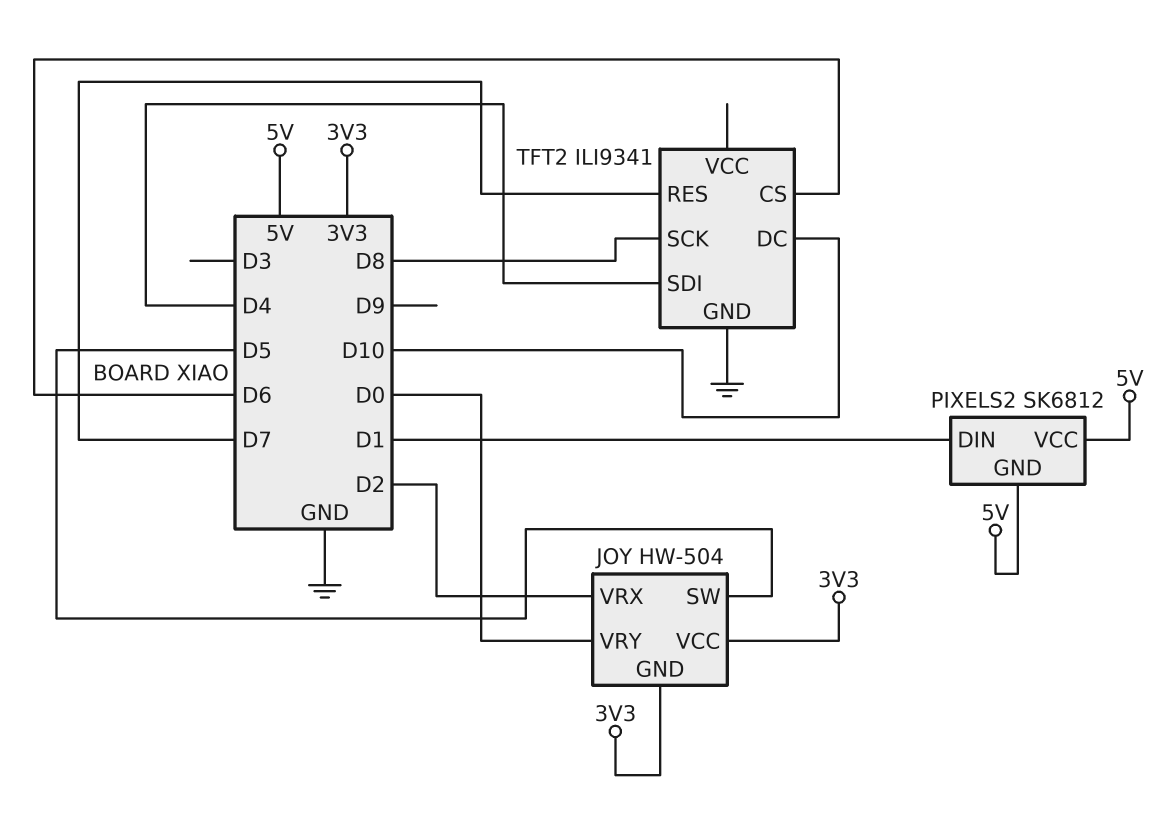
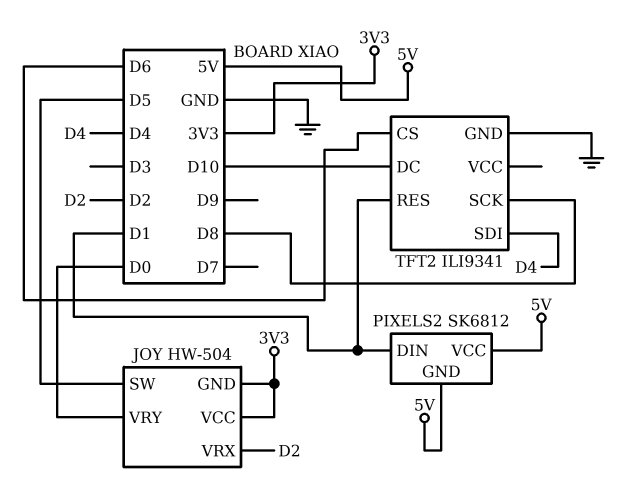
TFT2 pin RES: D7 -> D1

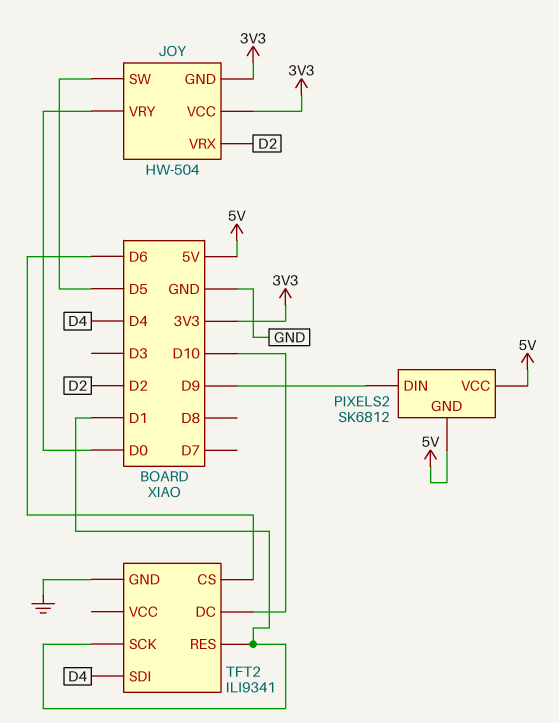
PIXELS2 pin DIN: D1 -> D9
TFT2 pin SCK: D8 -> D1

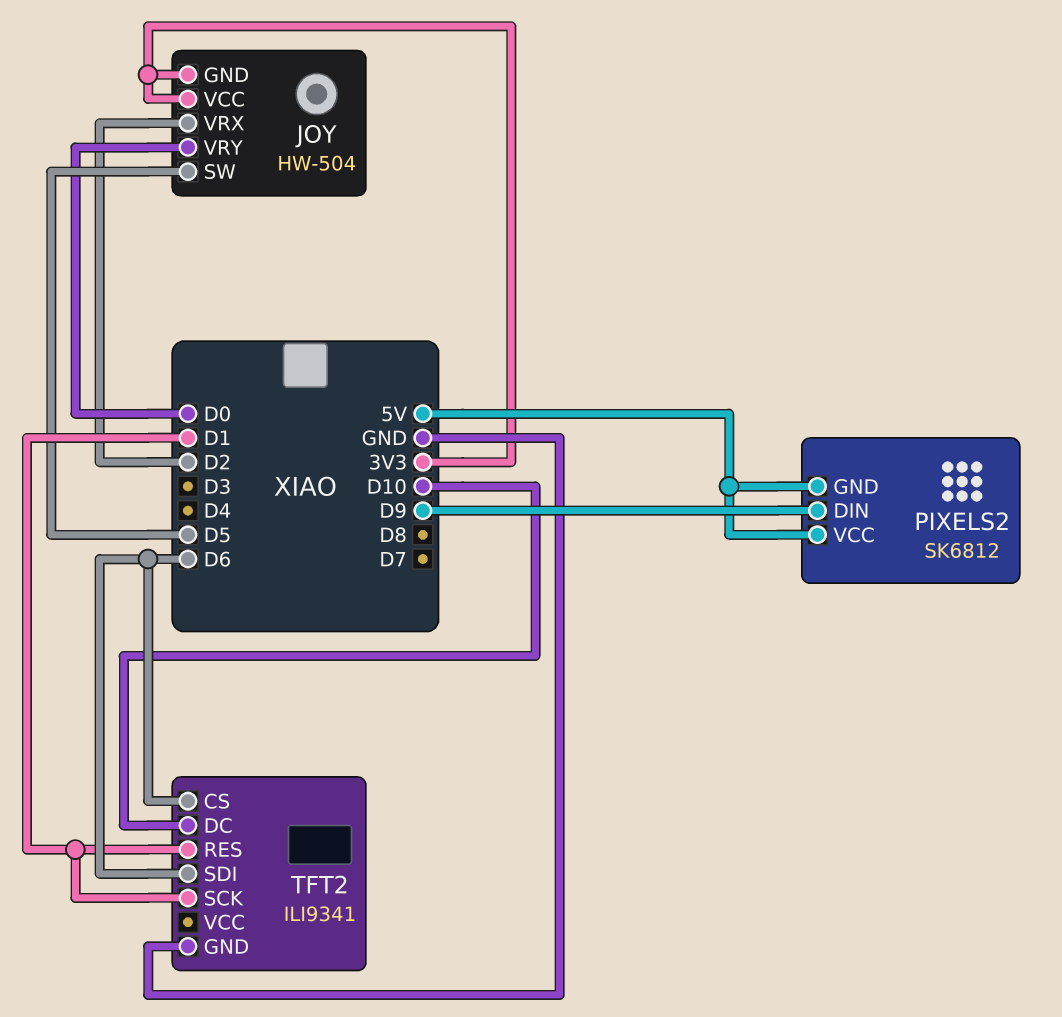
TFT2 pin SDI: D4 -> D6

